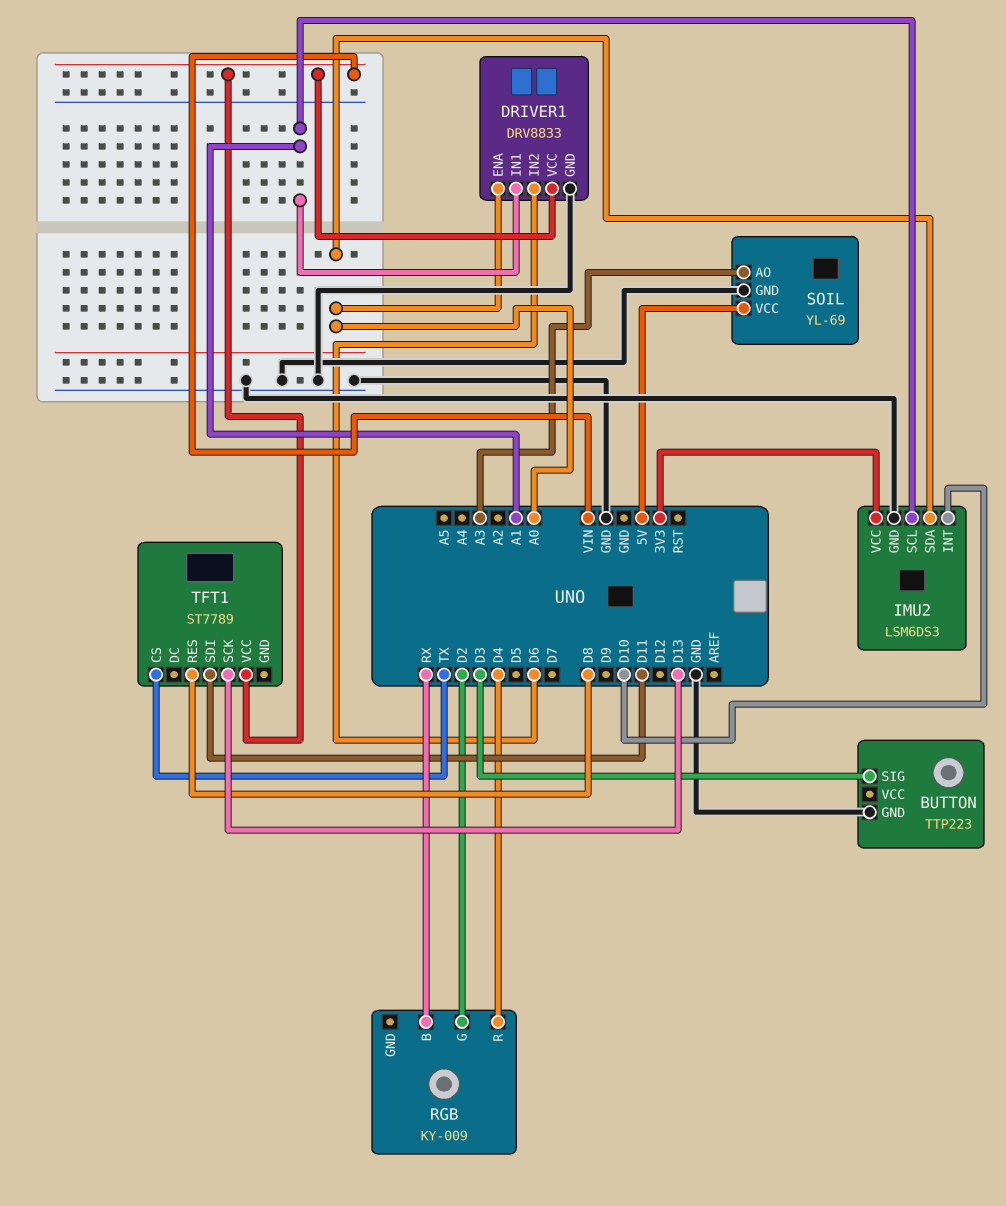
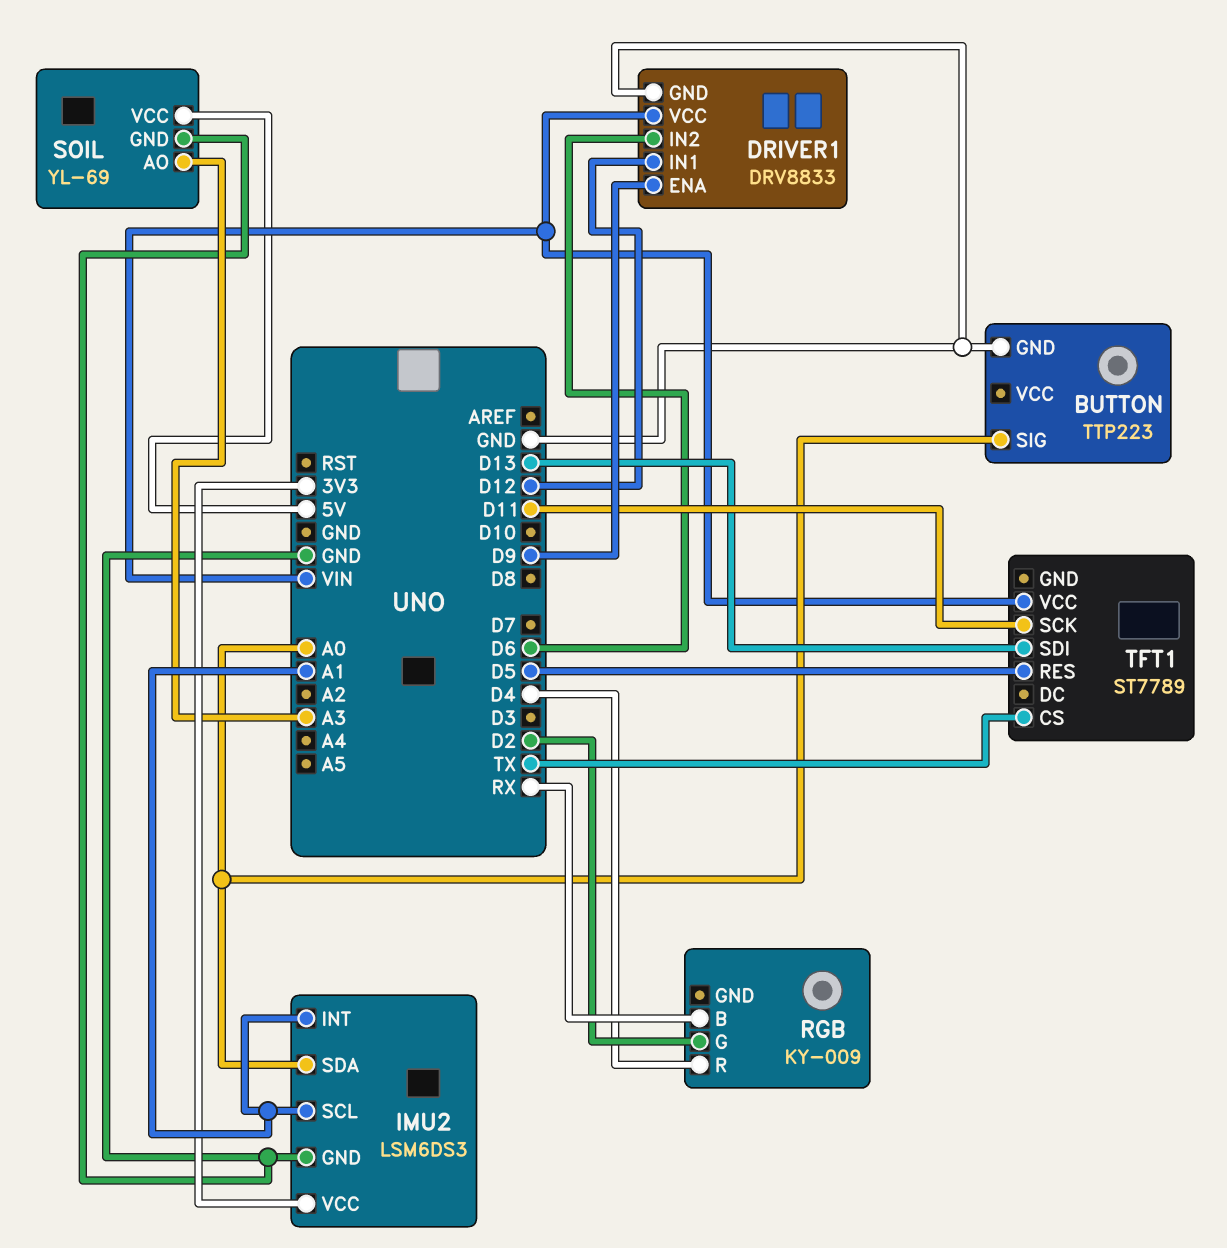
BUTTON pin SIG: D3 -> A0
DRIVER1 pin ENA: A0 -> D9
DRIVER1 pin IN1: A1 -> D12
IMU2 pin INT: D10 -> A1
TFT1 pin RES: D8 -> D5
TFT1 pin SCK: D13 -> D11
TFT1 pin SDI: D11 -> D13

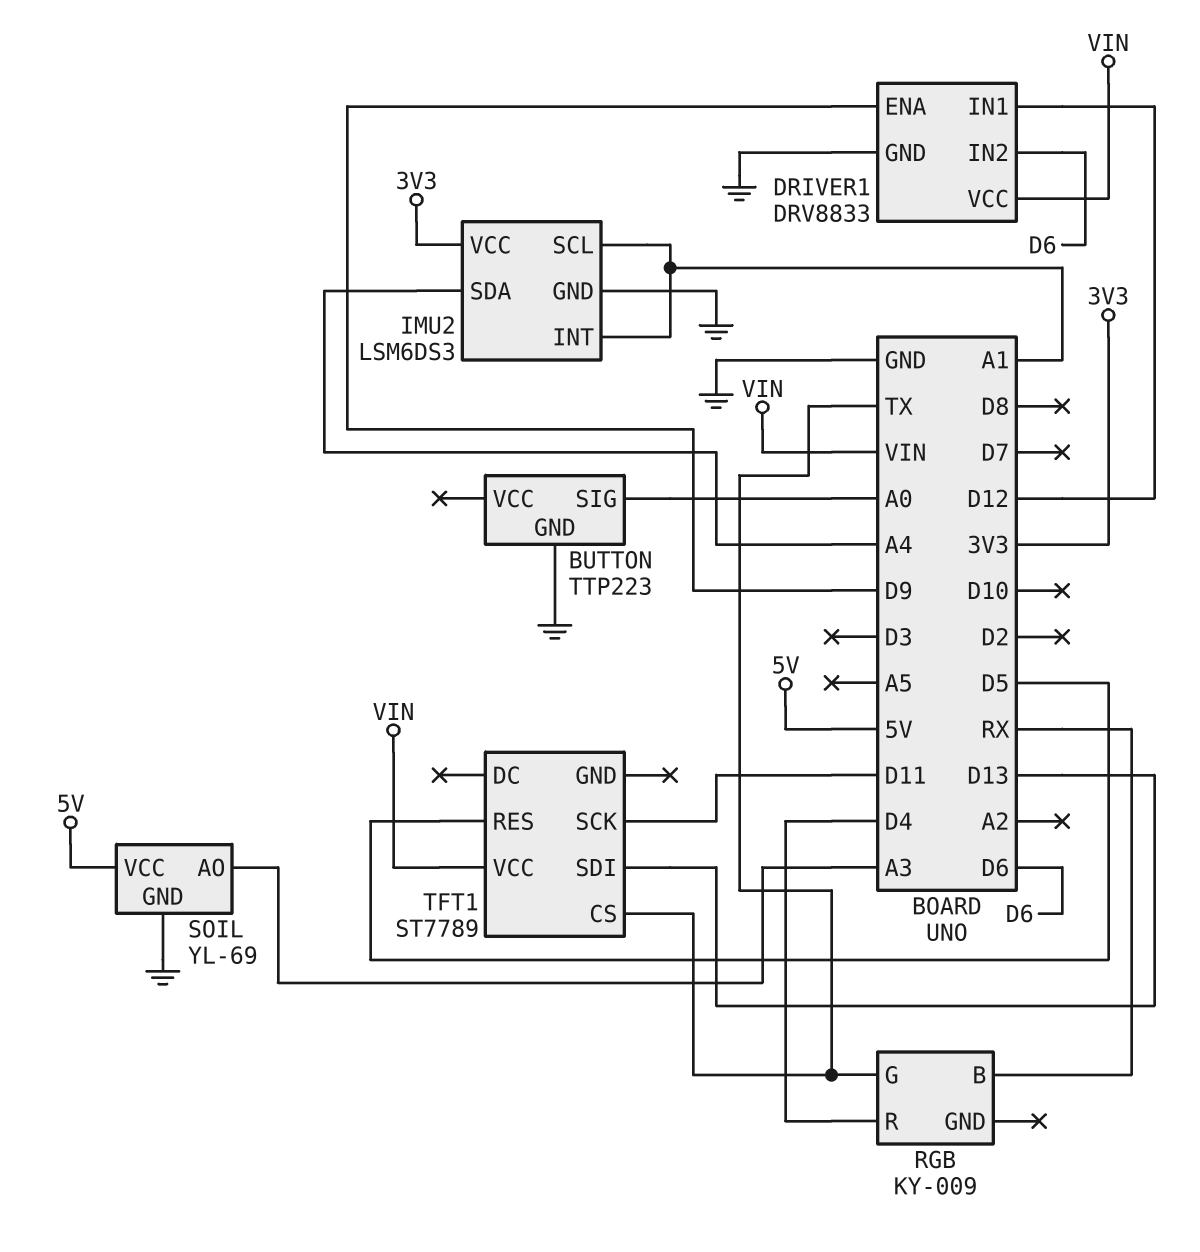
IMU2 pin SDA: A0 -> A4
RGB pin G: D2 -> TX

